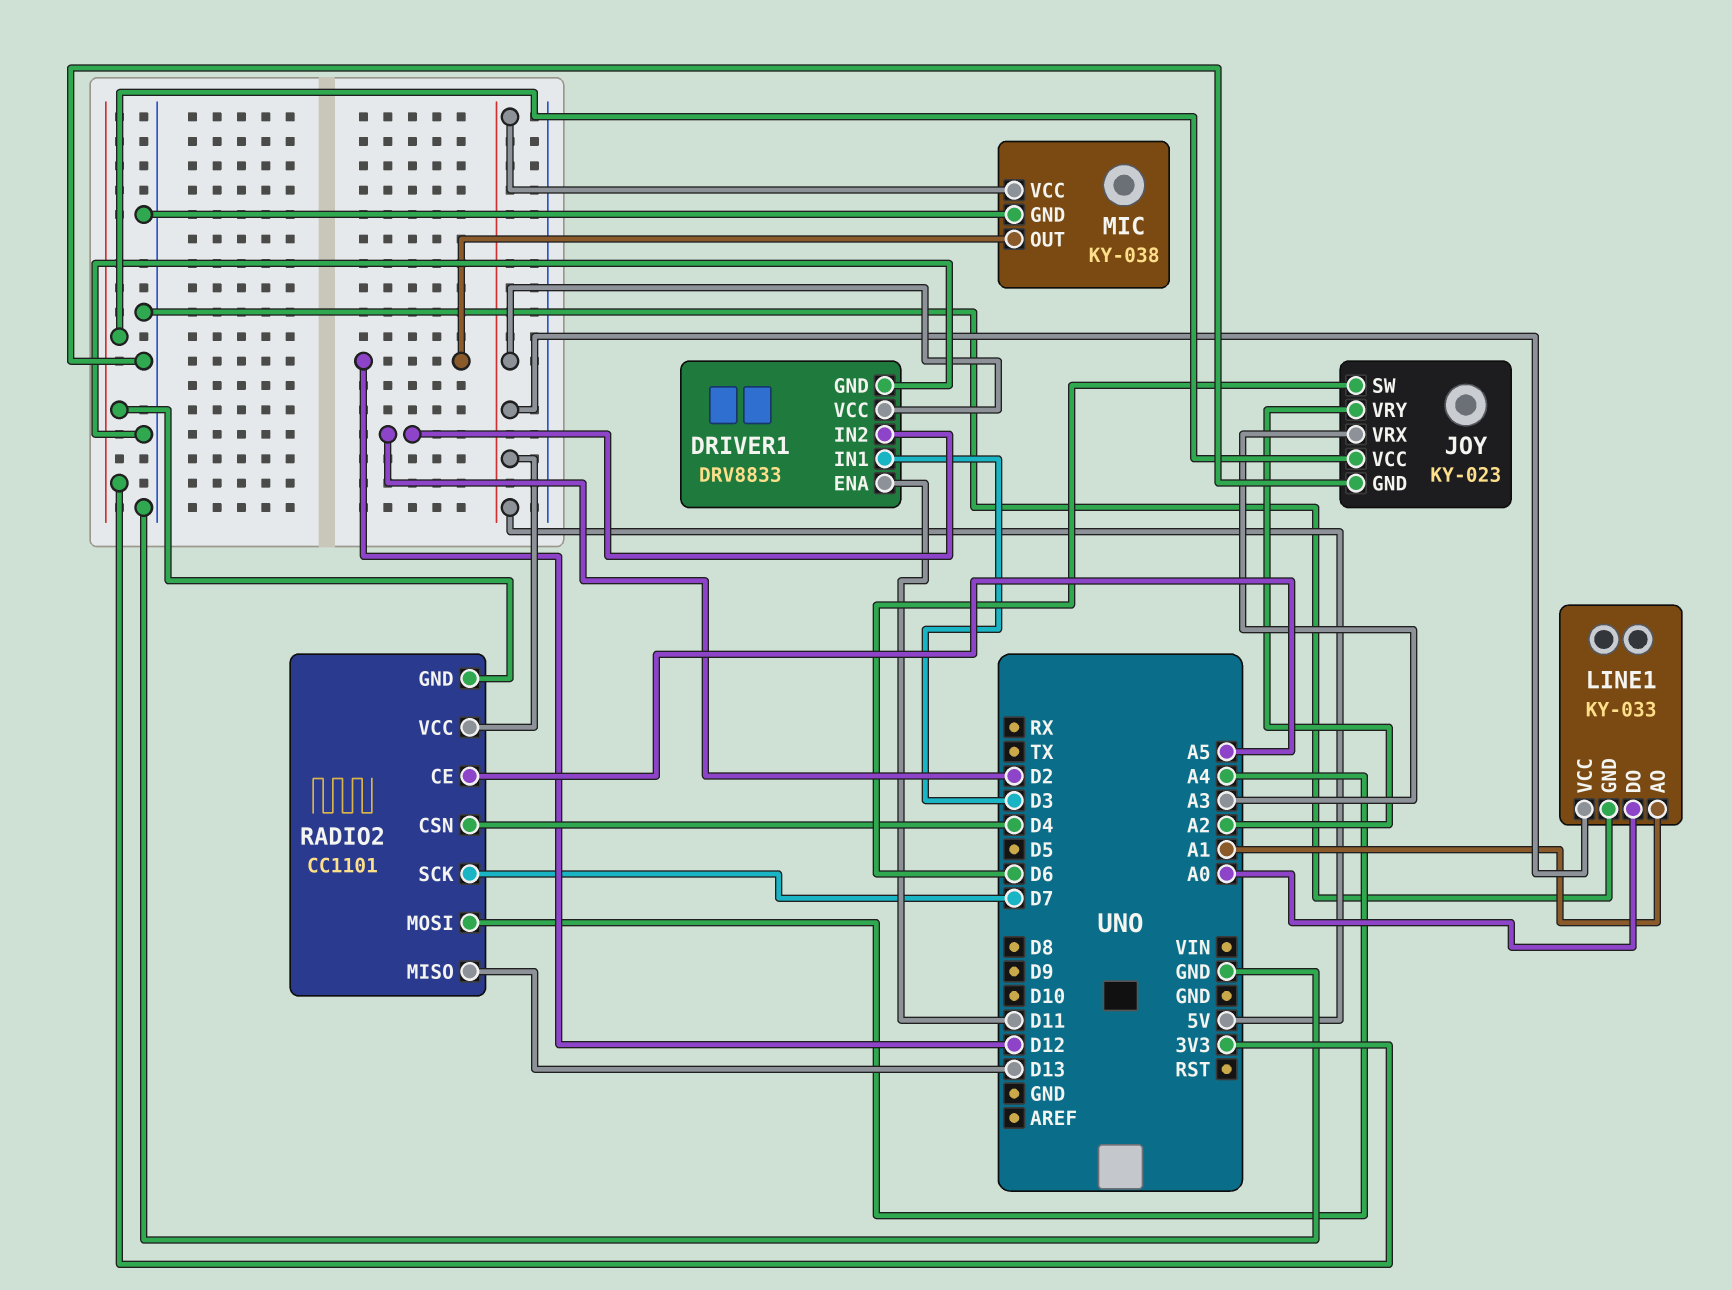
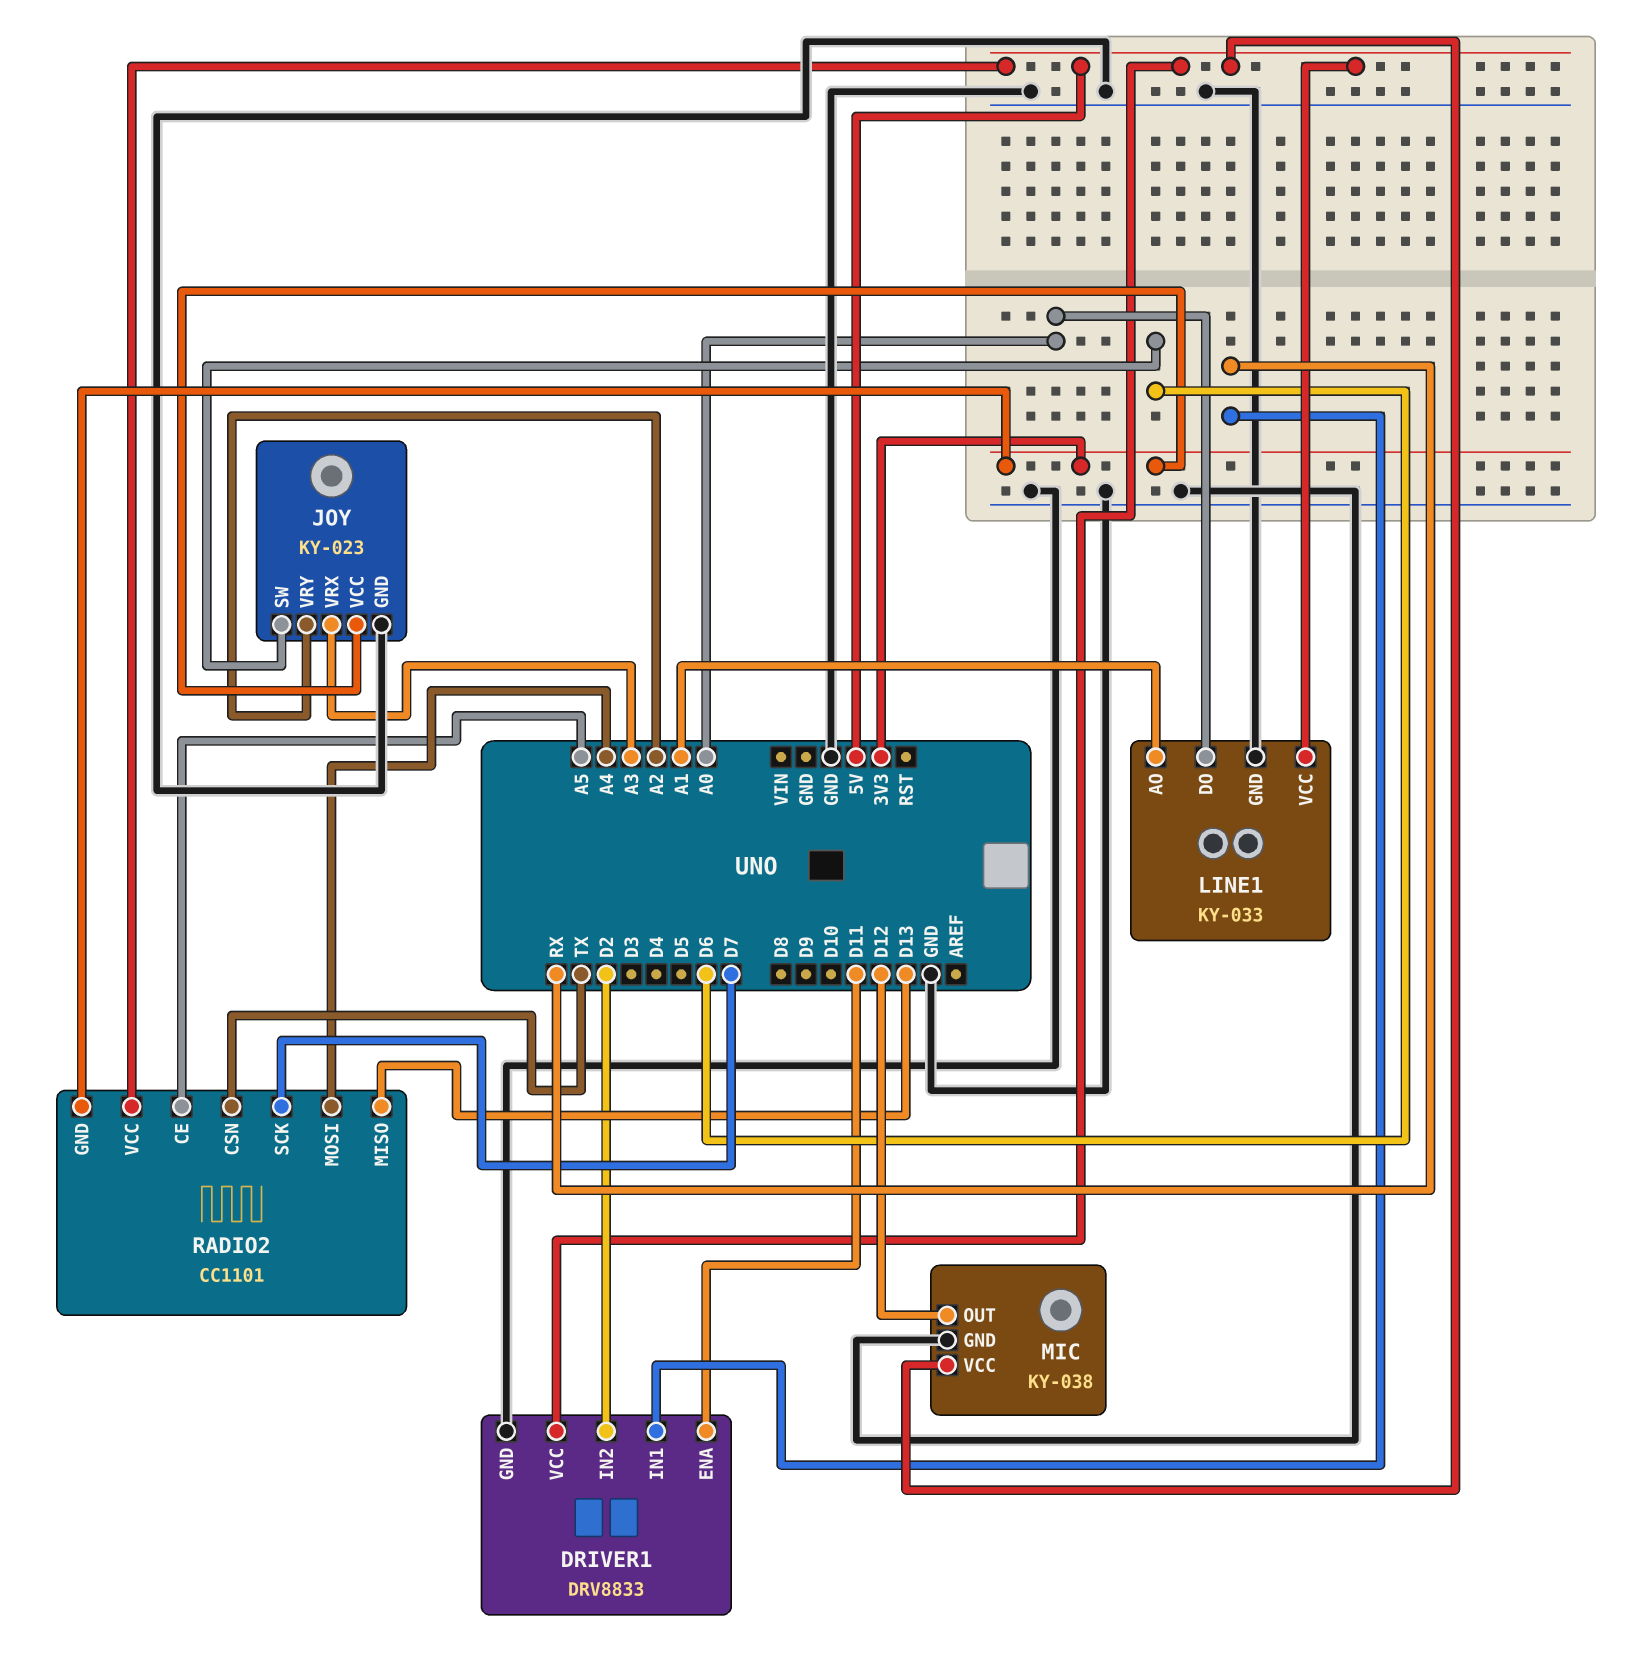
DRIVER1 pin IN1: D3 -> RX
RADIO2 pin CSN: D4 -> TX

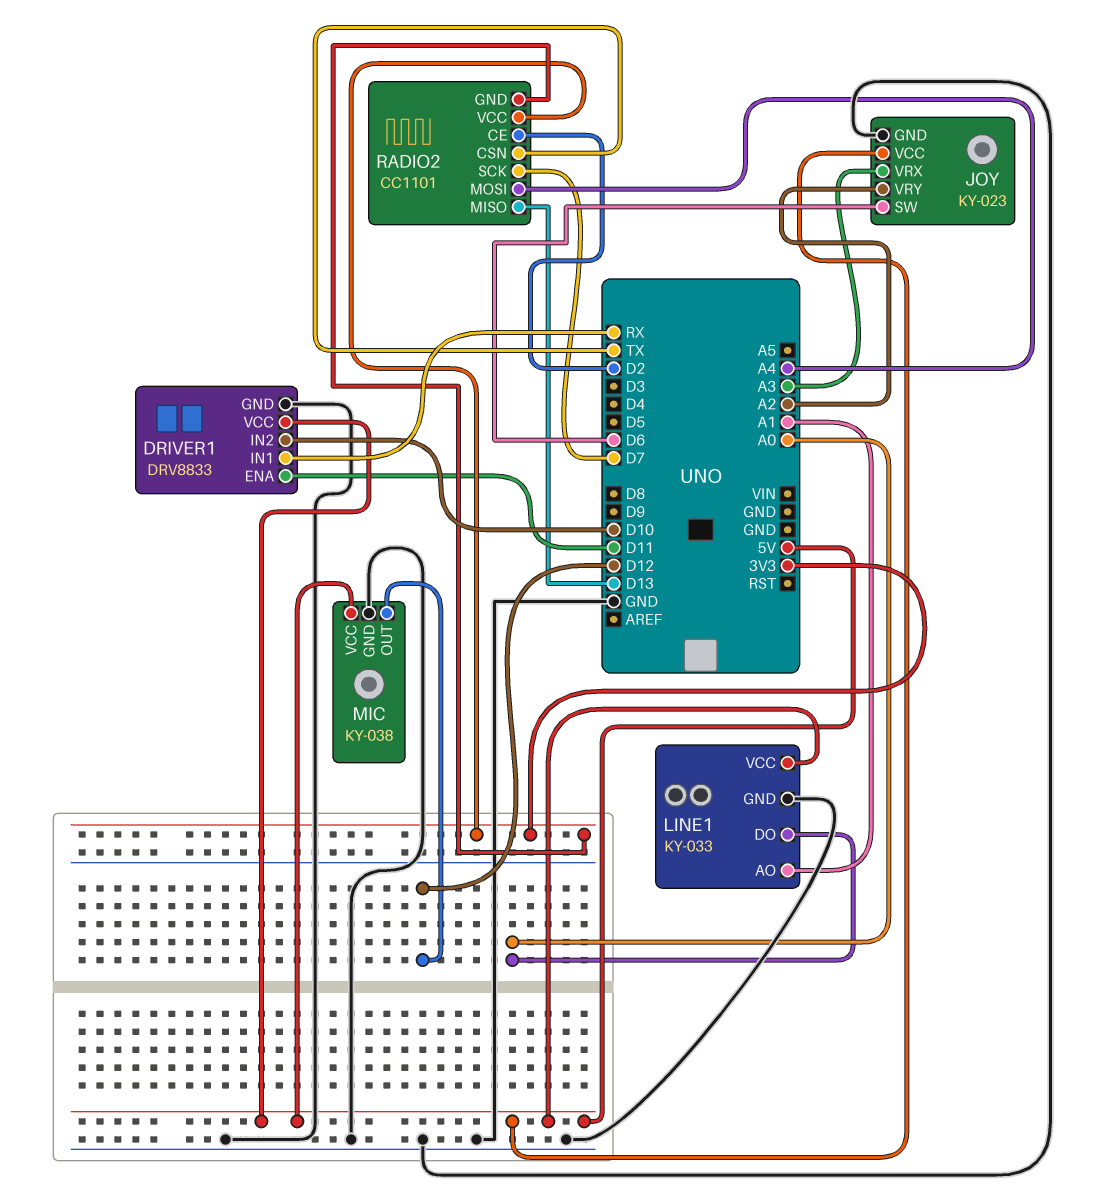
DRIVER1 pin IN2: D2 -> D10
JOY pin VCC: 3V3 -> 5V
RADIO2 pin CE: A5 -> D2
RADIO2 pin VCC: 5V -> 3V3

